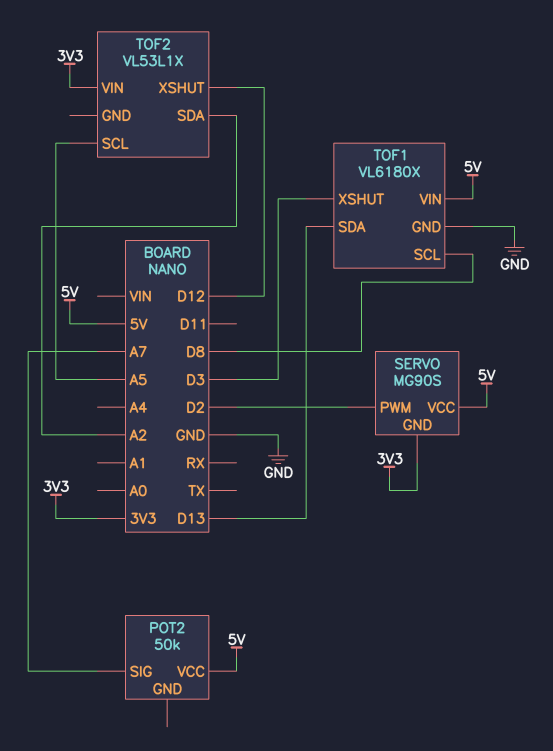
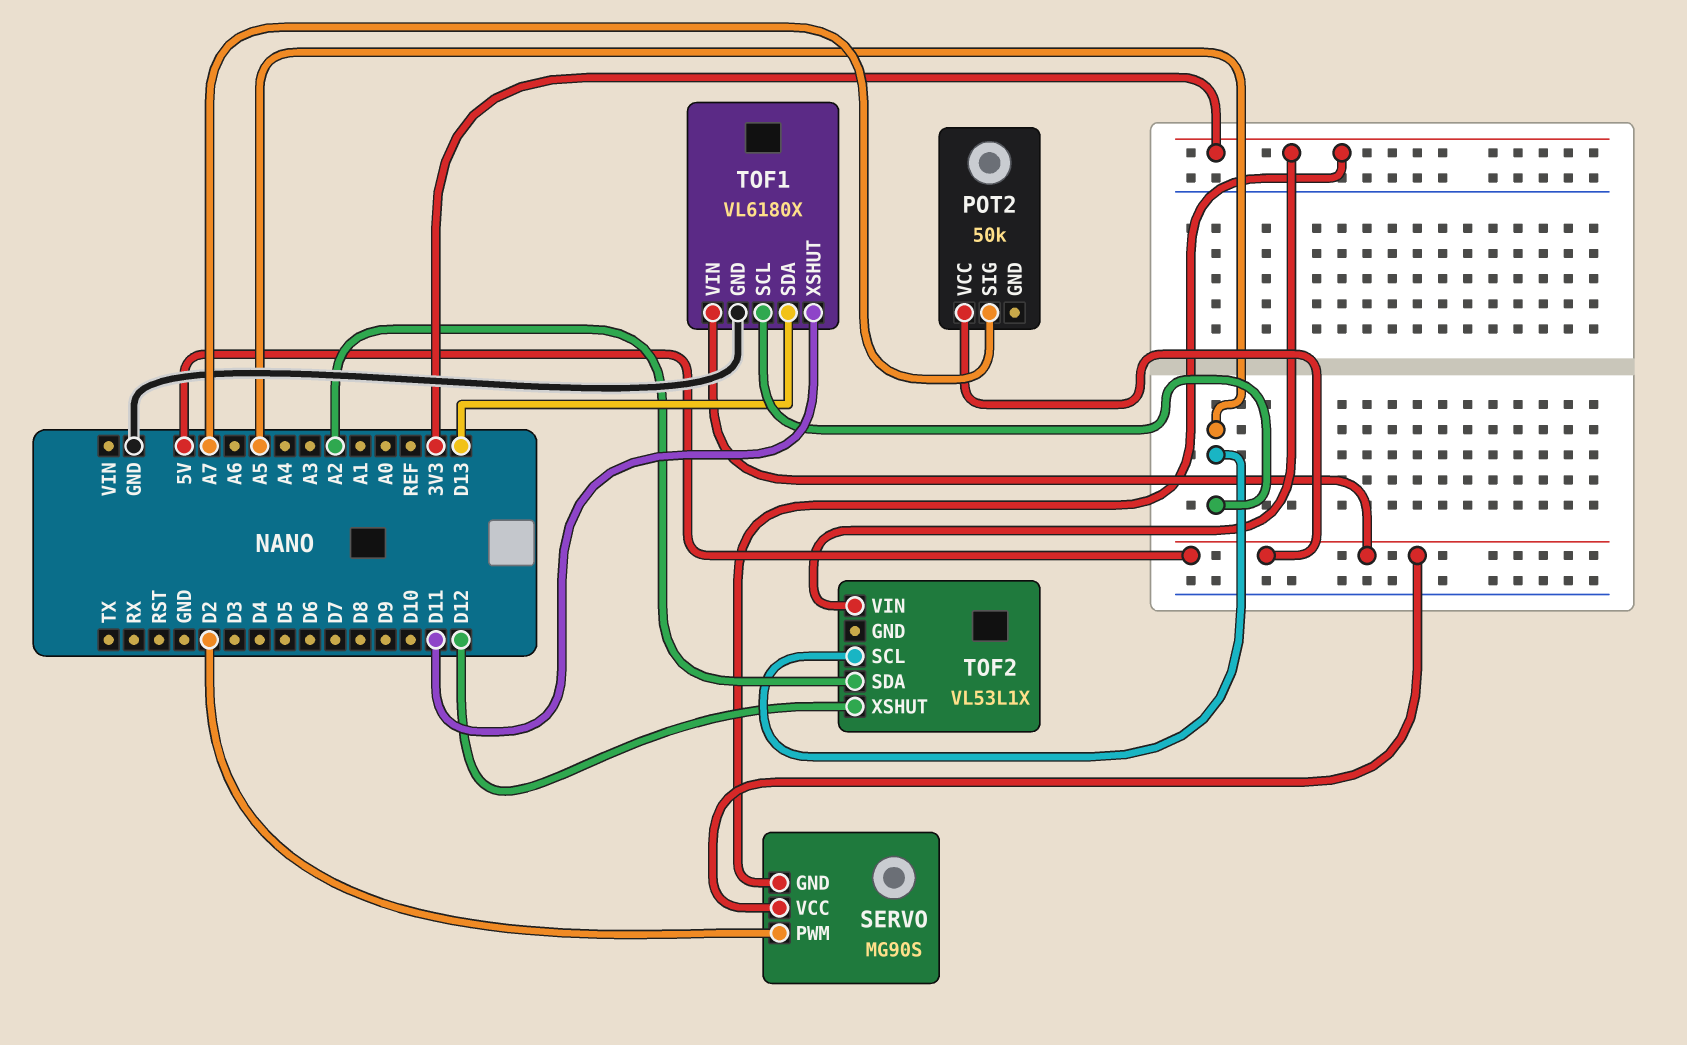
TOF1 pin SCL: D8 -> A5
TOF1 pin XSHUT: D3 -> D11

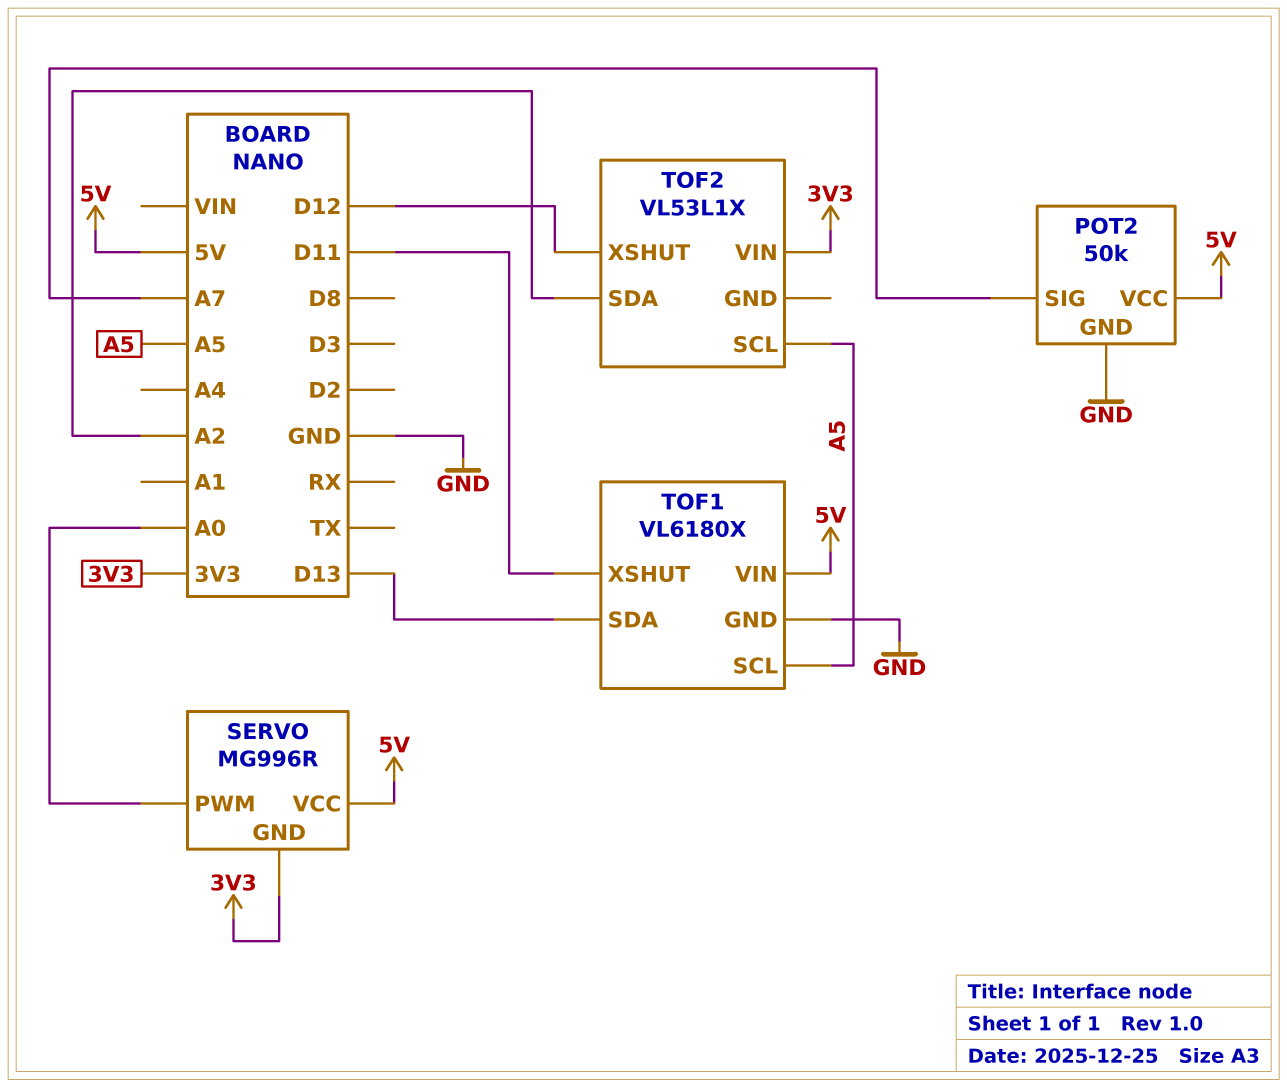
POT2 pin GND: none -> GND
SERVO: MG90S -> MG996R
SERVO pin PWM: D2 -> A0

